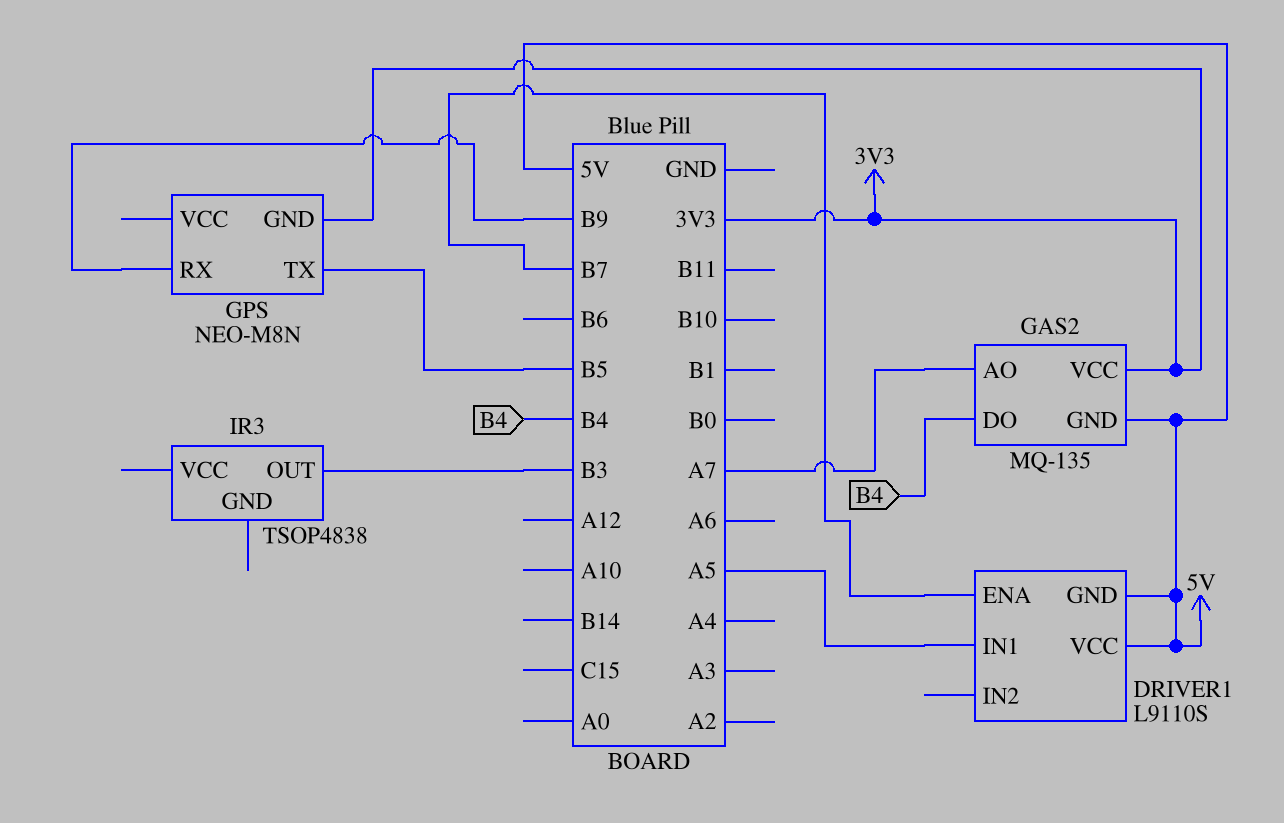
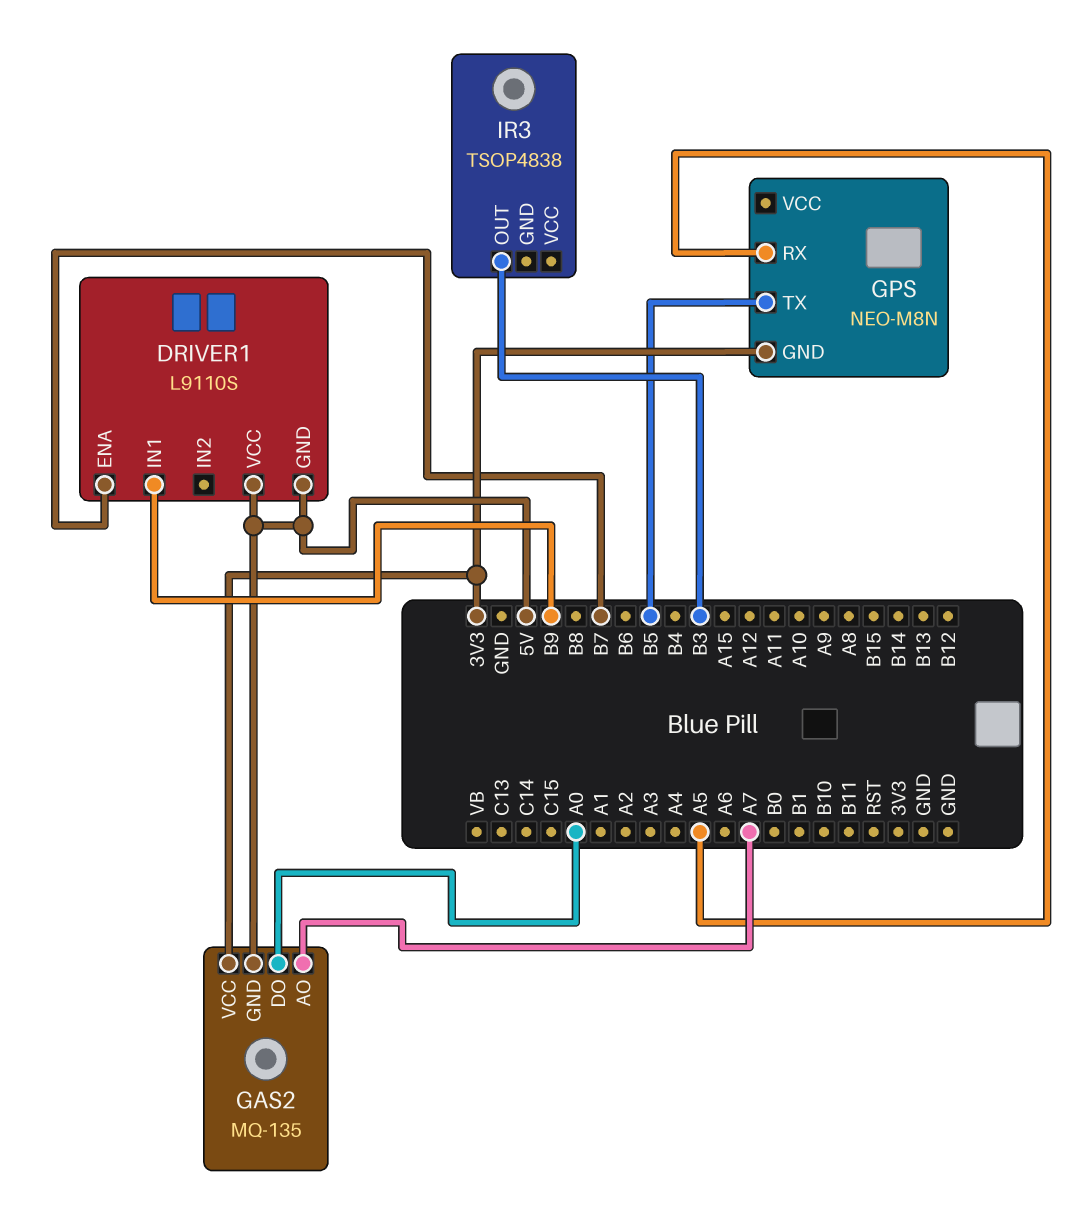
DRIVER1 pin IN1: A5 -> B9
GAS2 pin DO: B4 -> A0
GPS pin RX: B9 -> A5

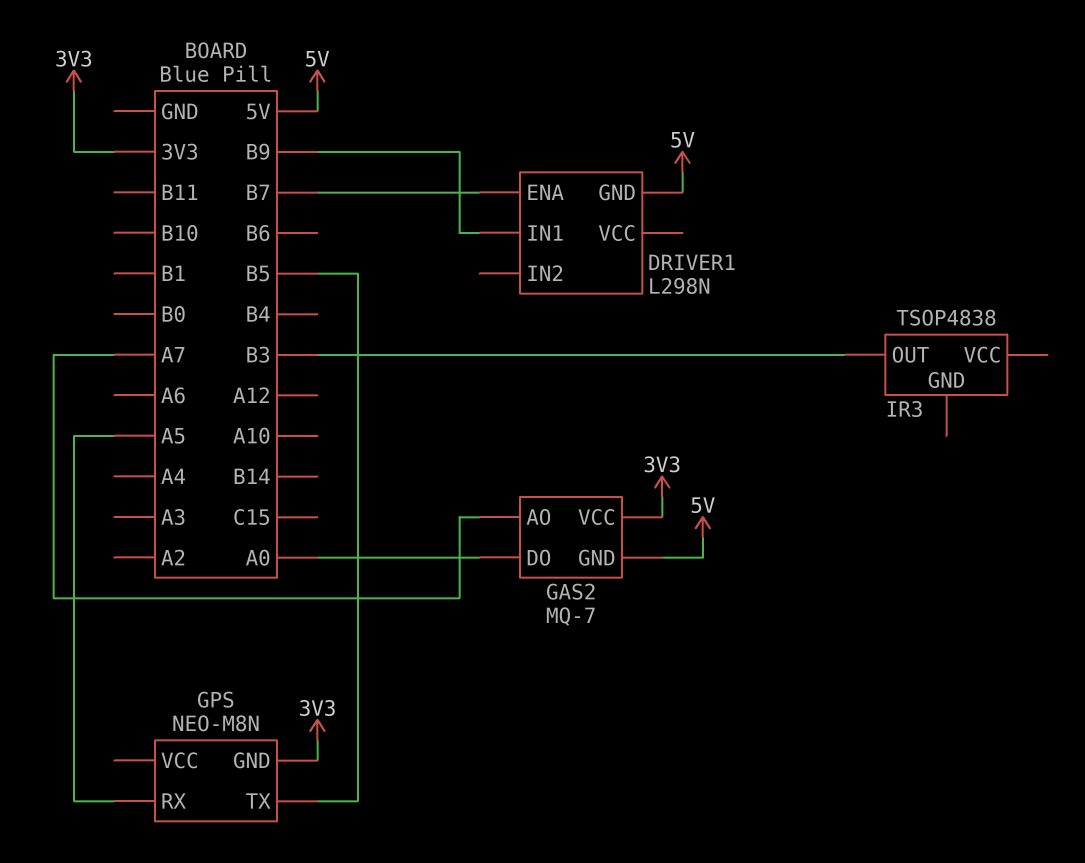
DRIVER1: L9110S -> L298N
DRIVER1 pin VCC: 5V -> none
GAS2: MQ-135 -> MQ-7

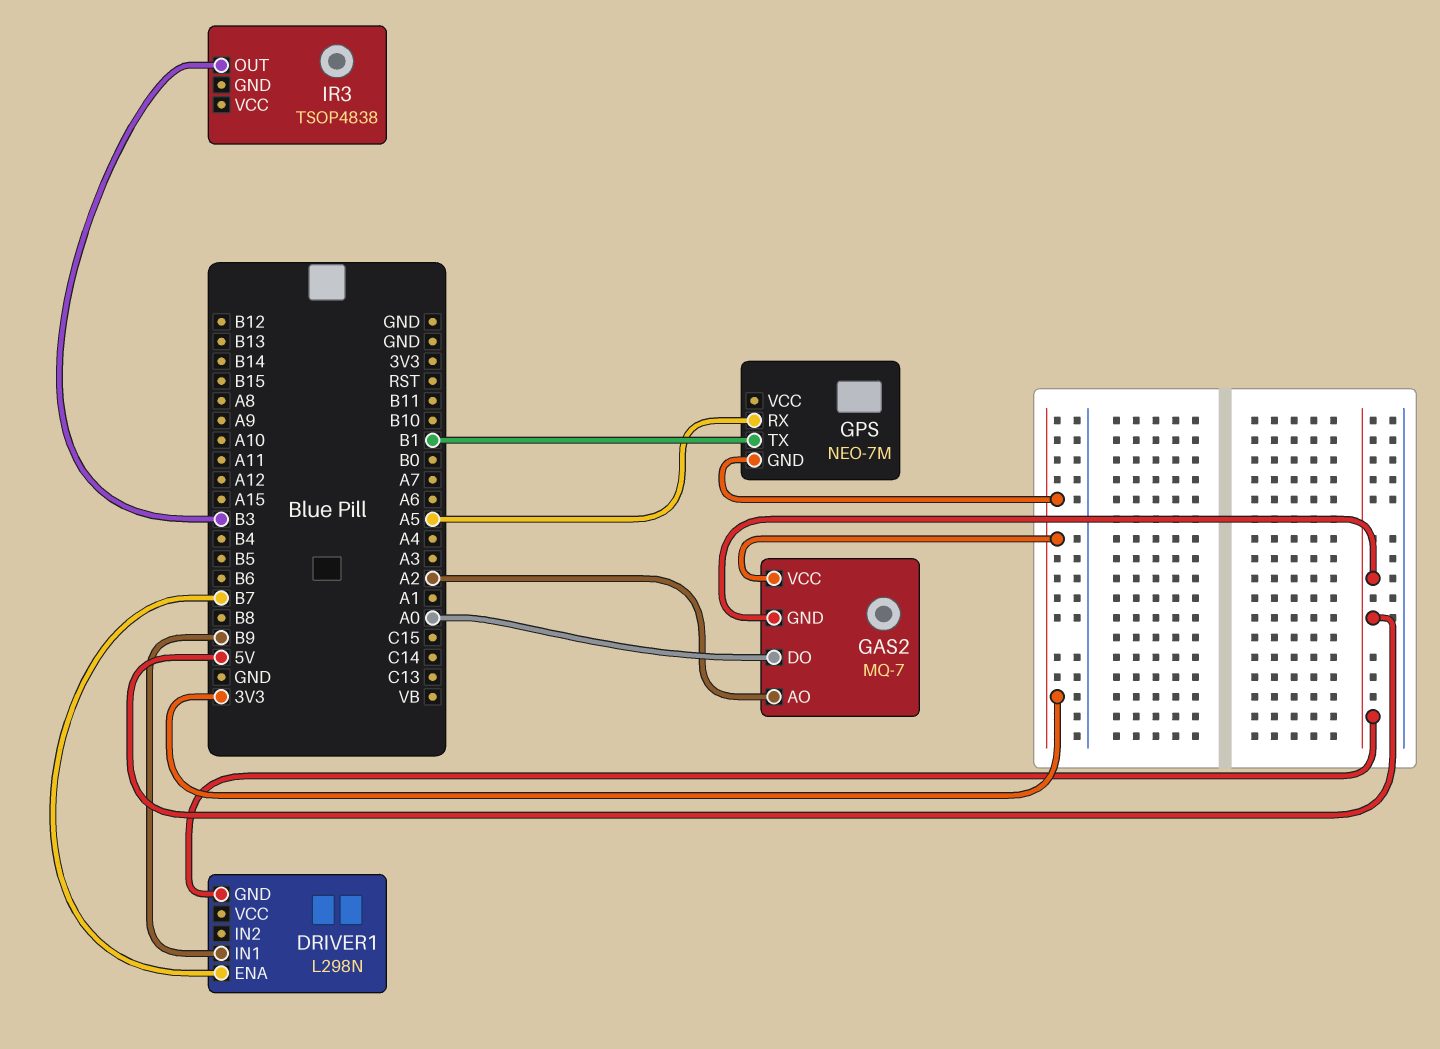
GAS2 pin AO: A7 -> A2
GPS: NEO-M8N -> NEO-7M
GPS pin TX: B5 -> B1

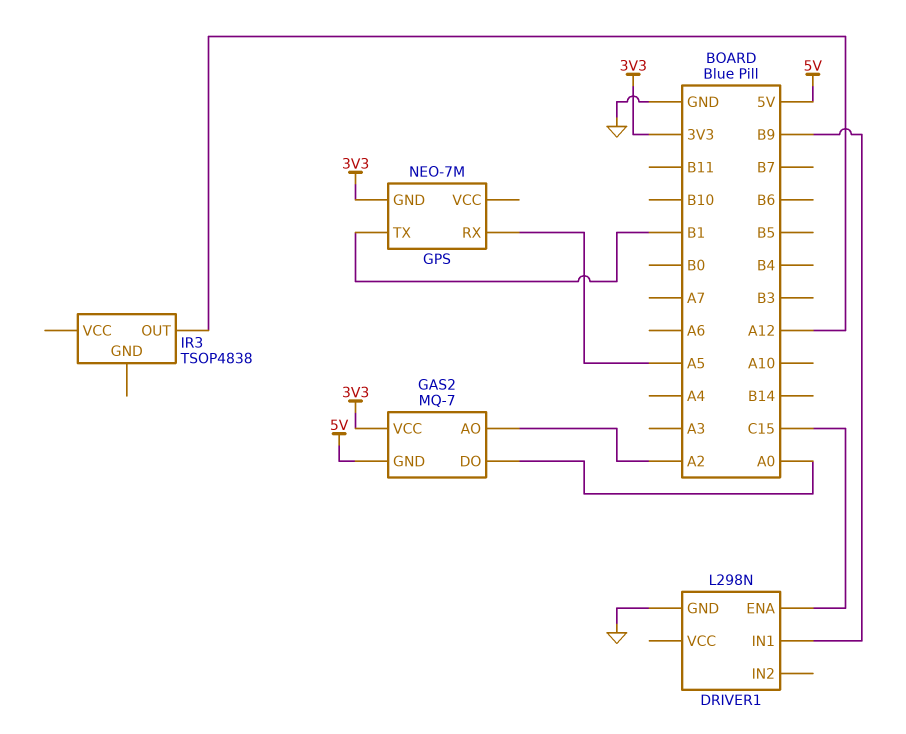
DRIVER1 pin ENA: B7 -> C15
DRIVER1 pin GND: 5V -> GND
IR3 pin OUT: B3 -> A12

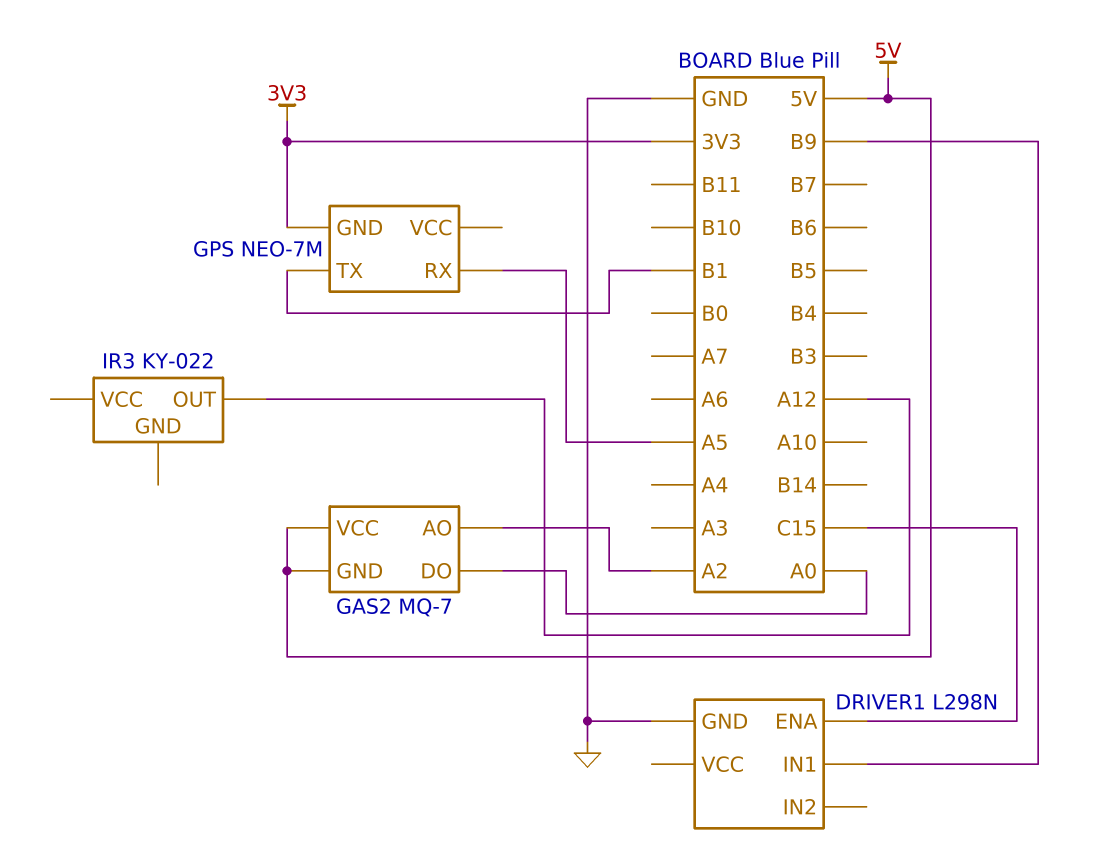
GAS2 pin VCC: 3V3 -> 5V
IR3: TSOP4838 -> KY-022

